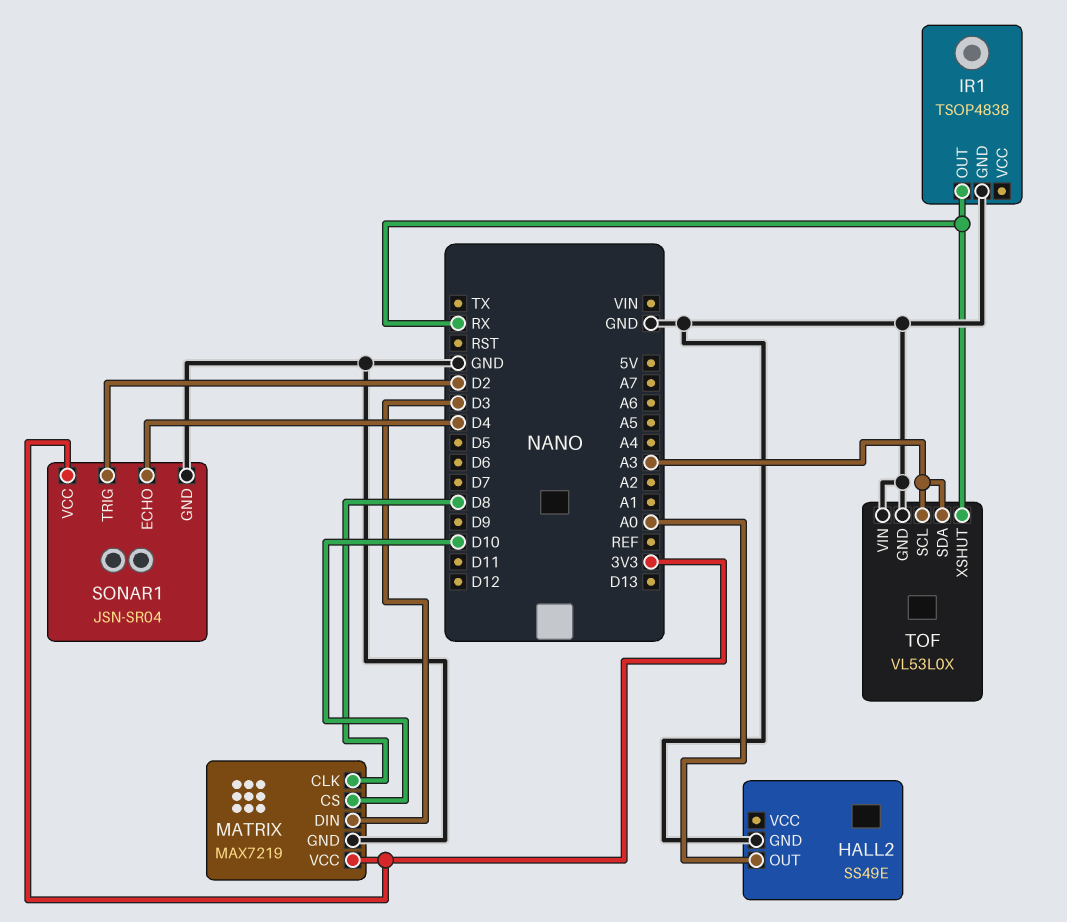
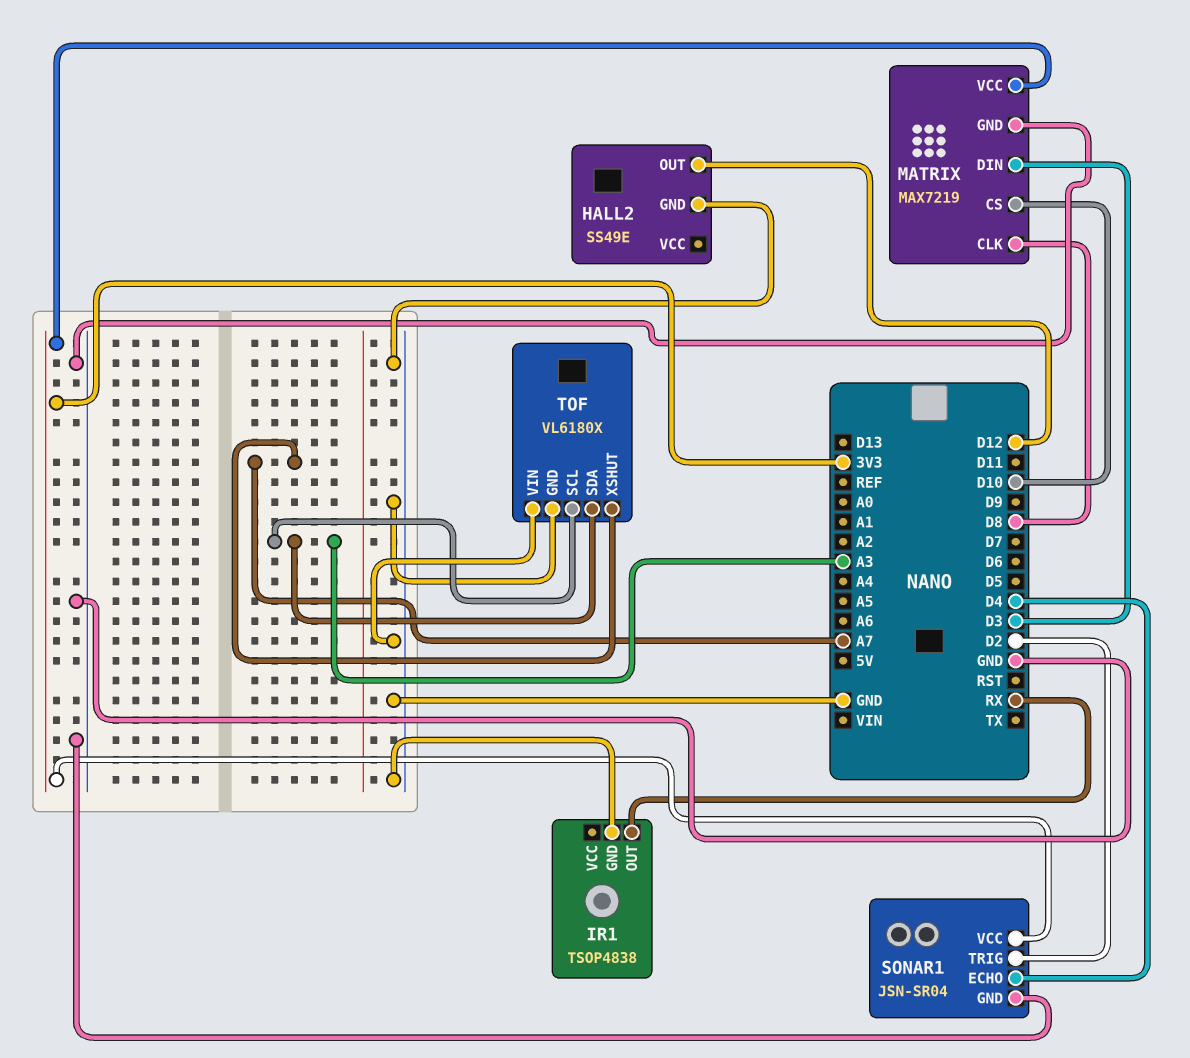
HALL2 pin OUT: A0 -> D12
TOF: VL53L0X -> VL6180X
TOF pin XSHUT: RX -> A7

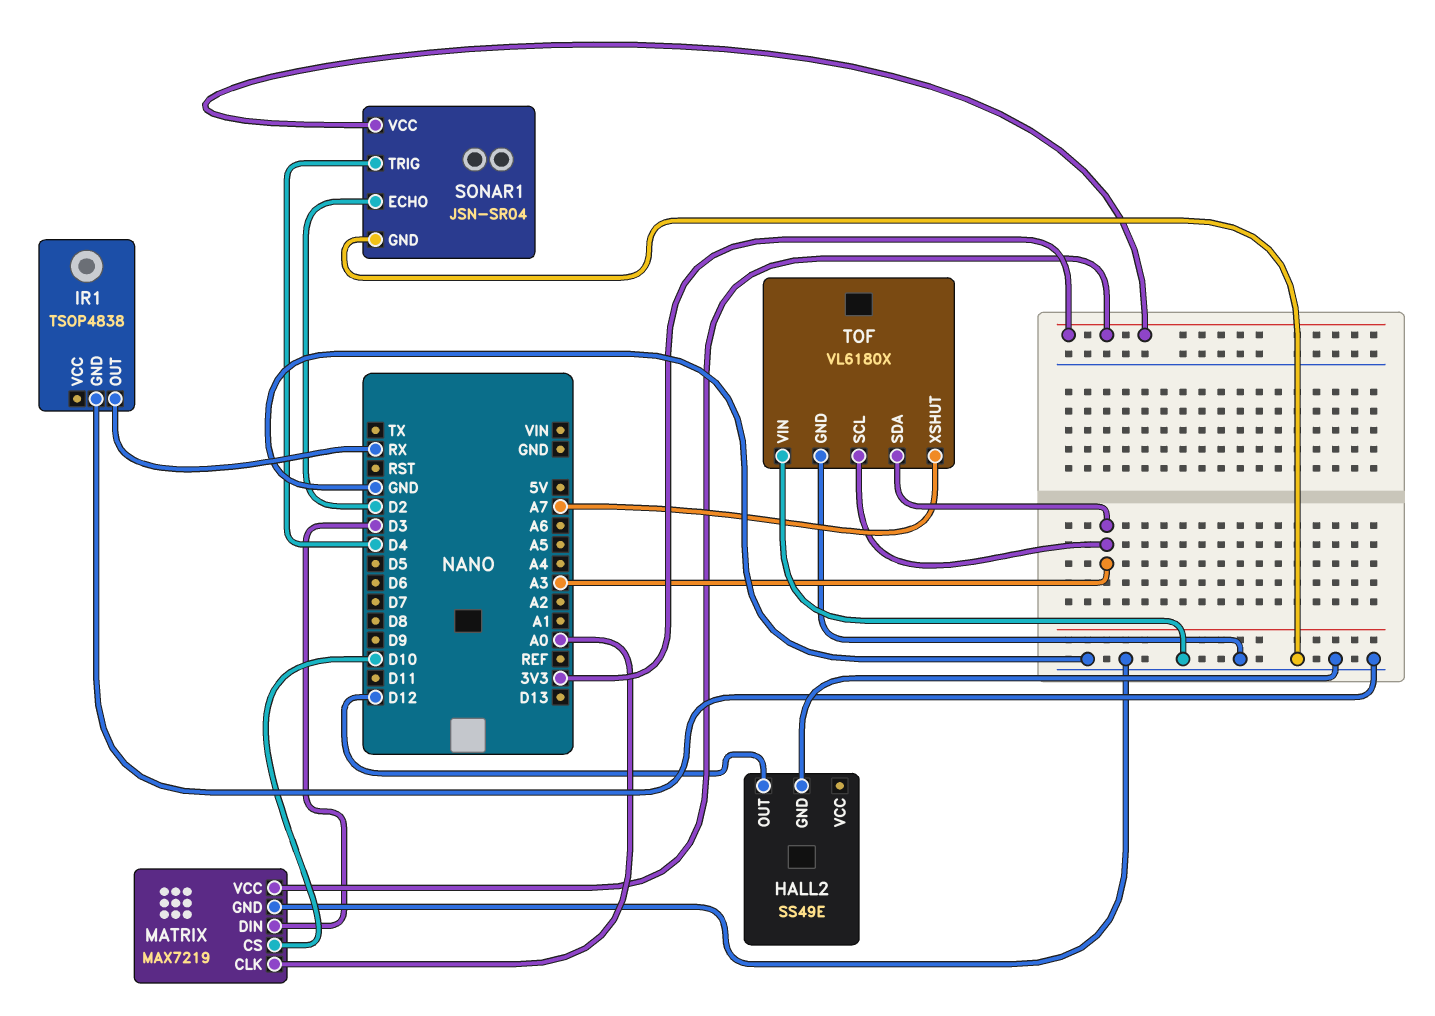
MATRIX pin CLK: D8 -> A0
SONAR1 pin ECHO: D4 -> D2
SONAR1 pin TRIG: D2 -> D4

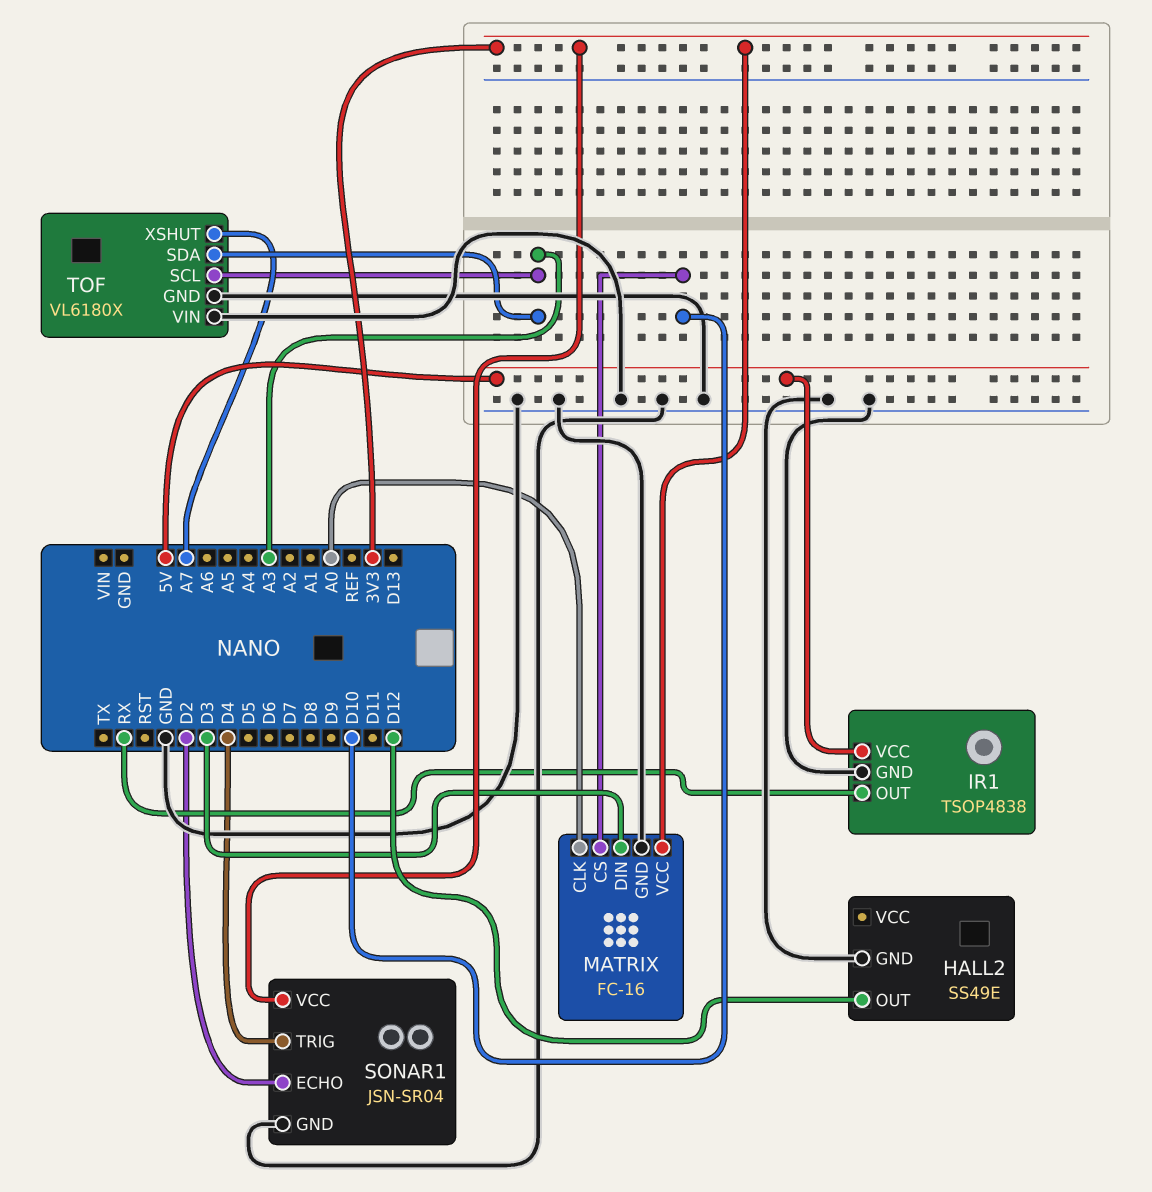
IR1 pin VCC: none -> 5V
MATRIX: MAX7219 -> FC-16

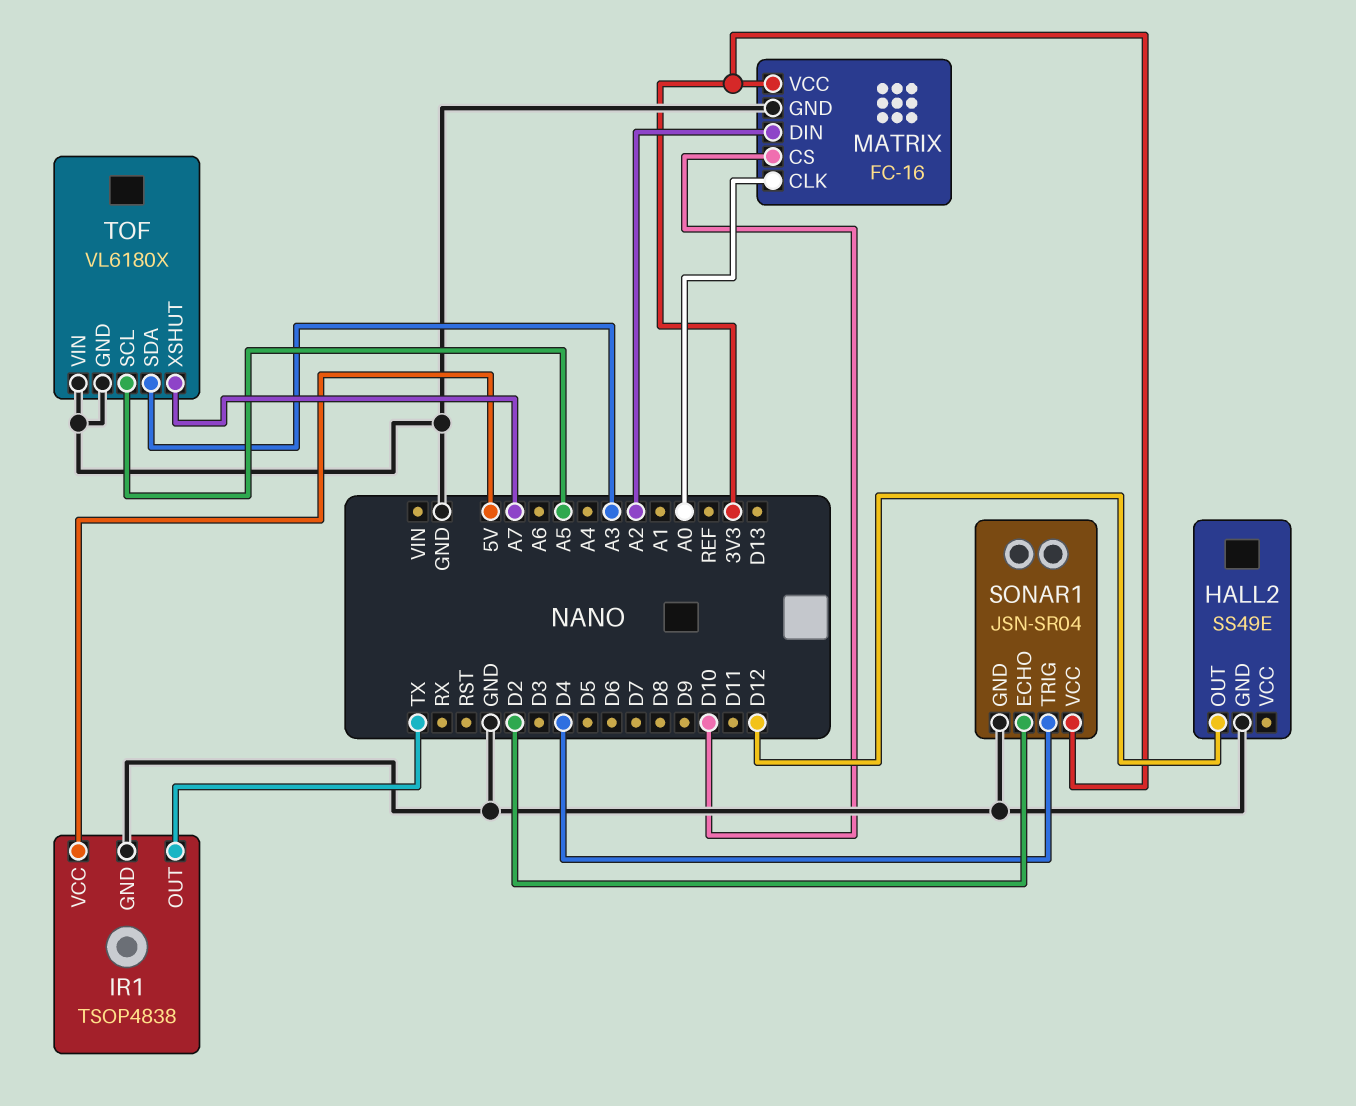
IR1 pin OUT: RX -> TX
MATRIX pin DIN: D3 -> A2
TOF pin SCL: A3 -> A5

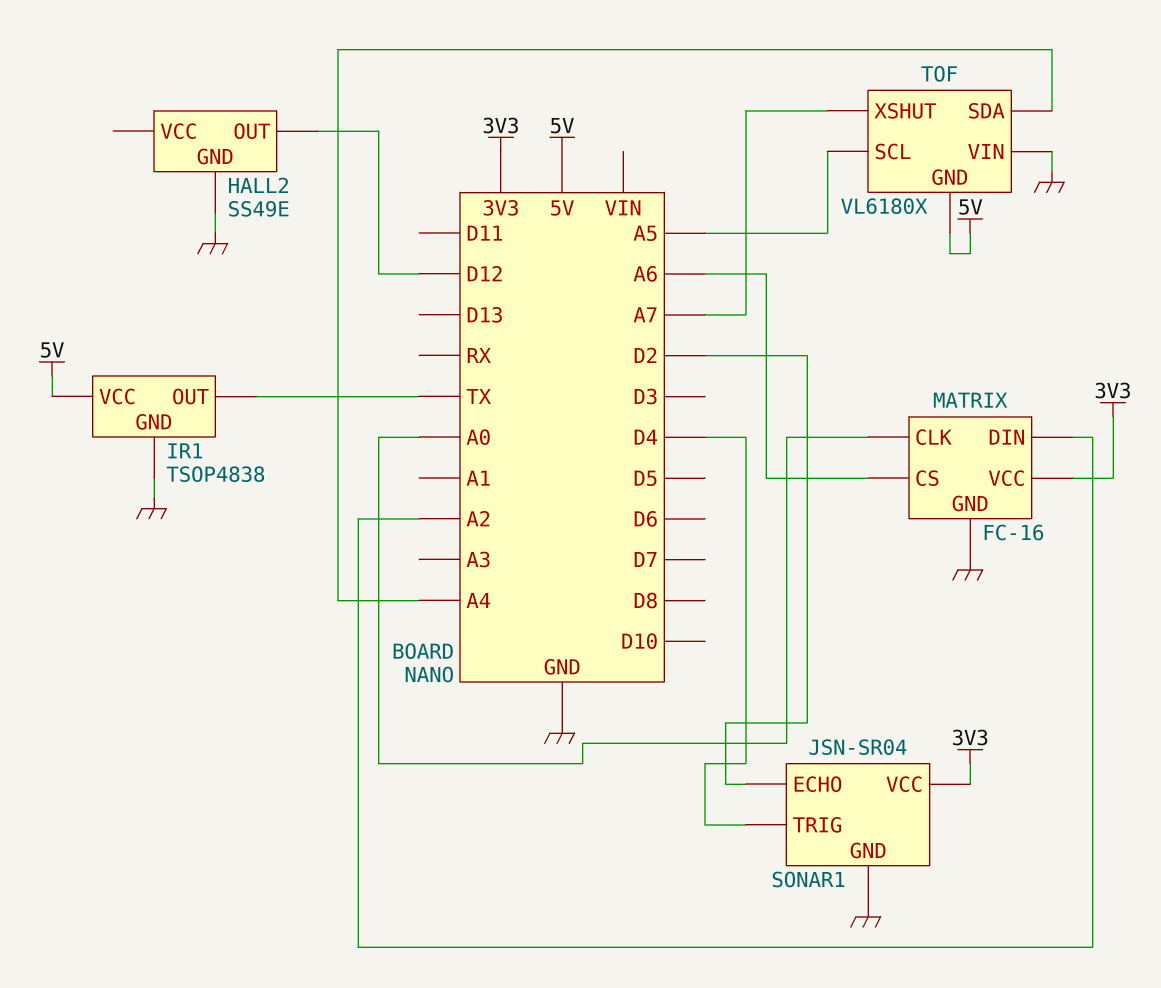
MATRIX pin CS: D10 -> A6
TOF pin GND: GND -> 5V
TOF pin SDA: A3 -> A4

